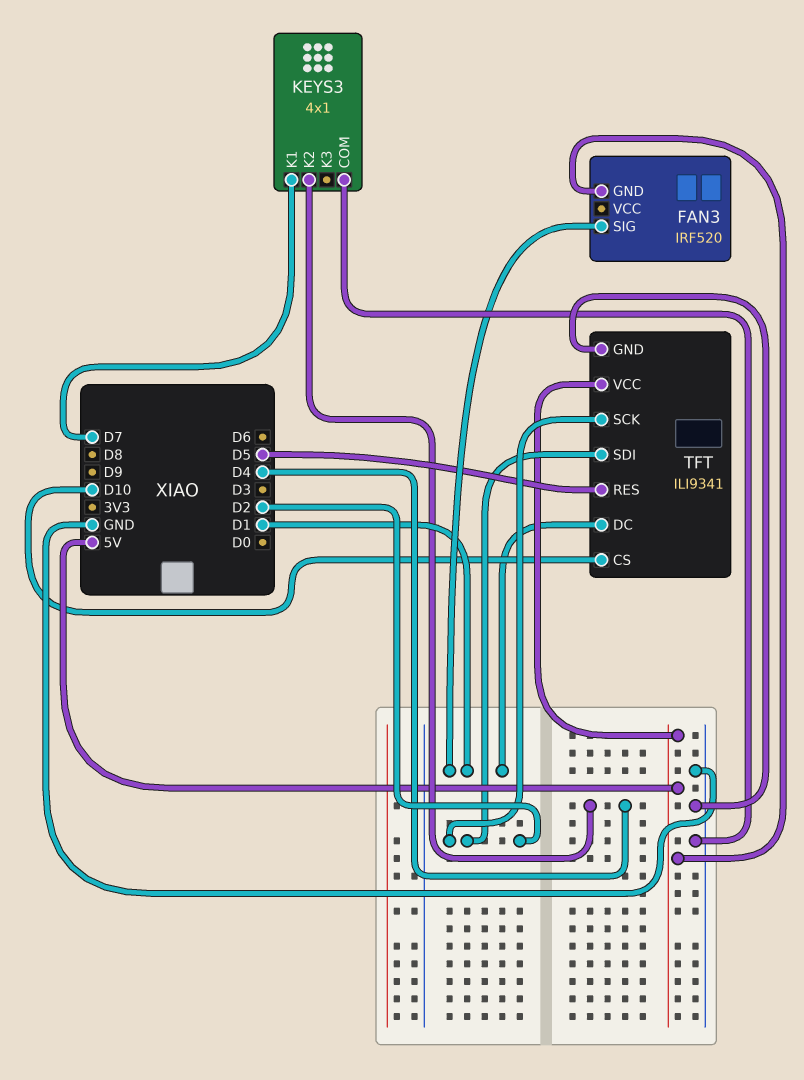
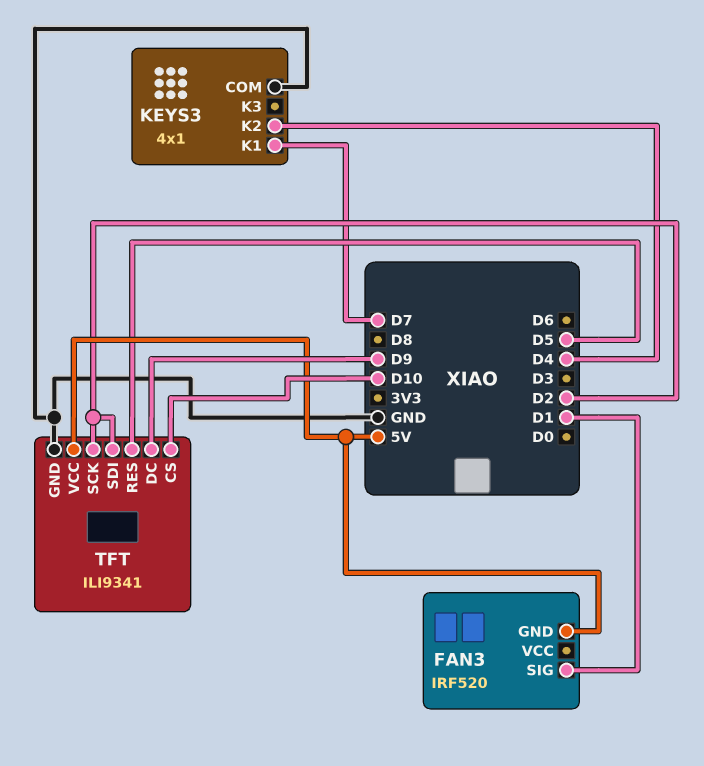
TFT pin DC: D1 -> D9

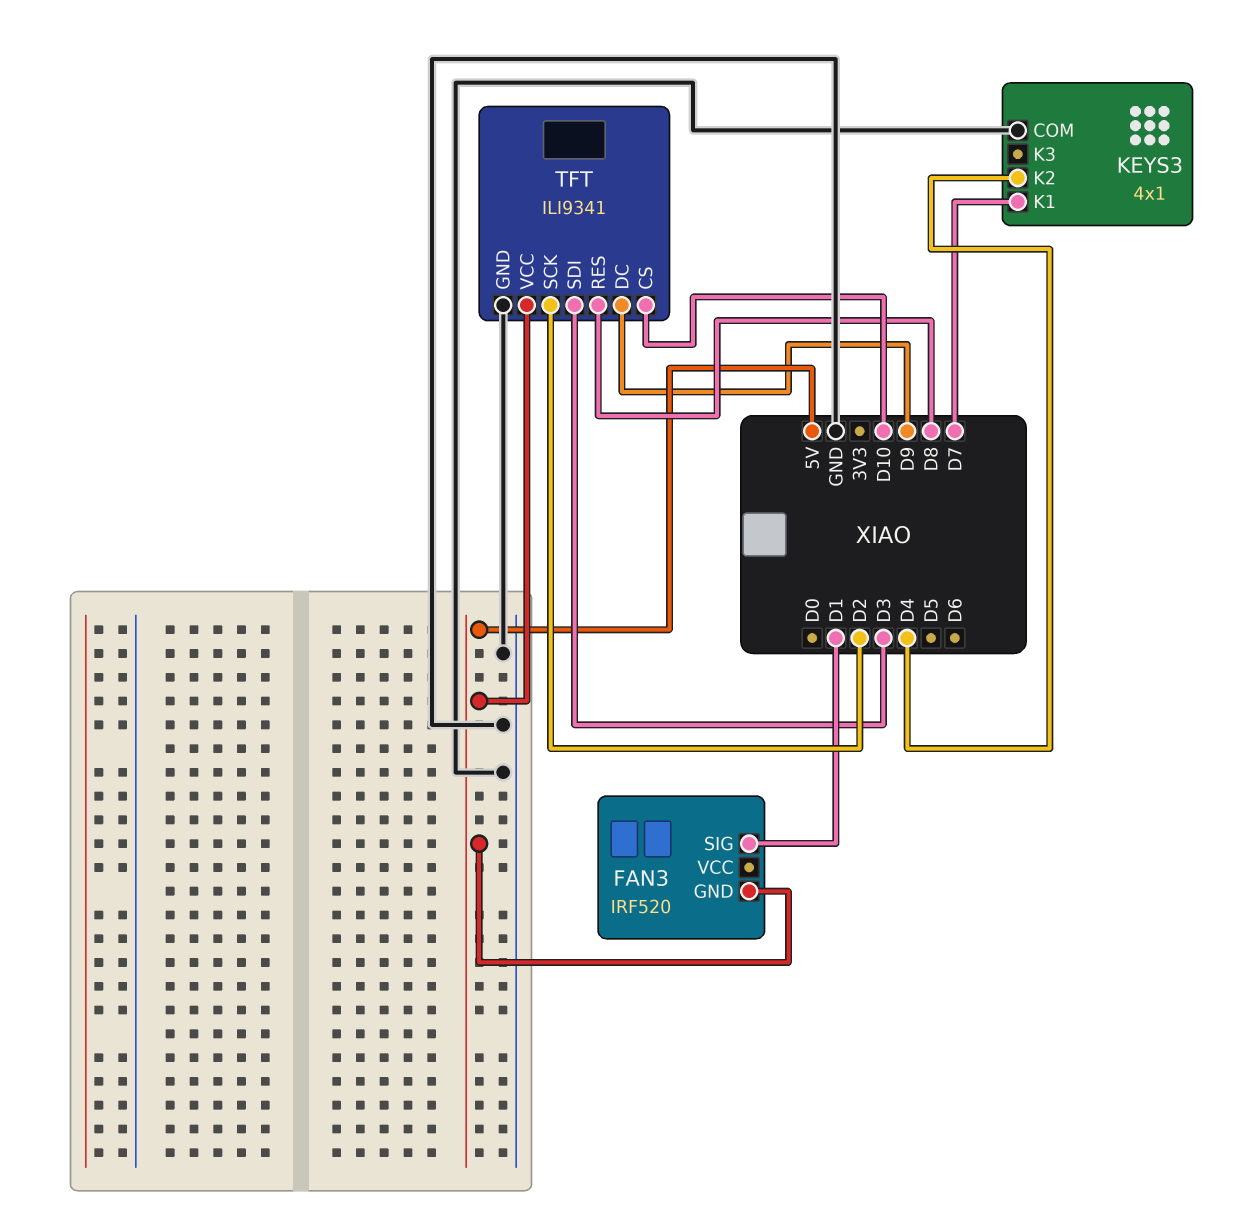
TFT pin RES: D5 -> D8
TFT pin SDI: D2 -> D3

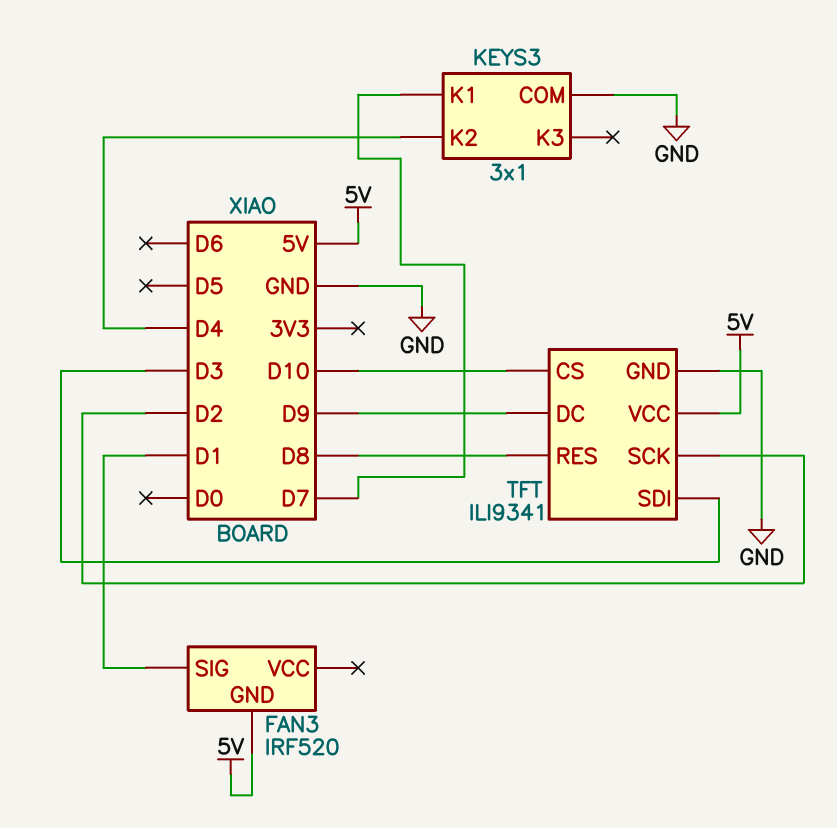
KEYS3: 4x1 -> 3x1

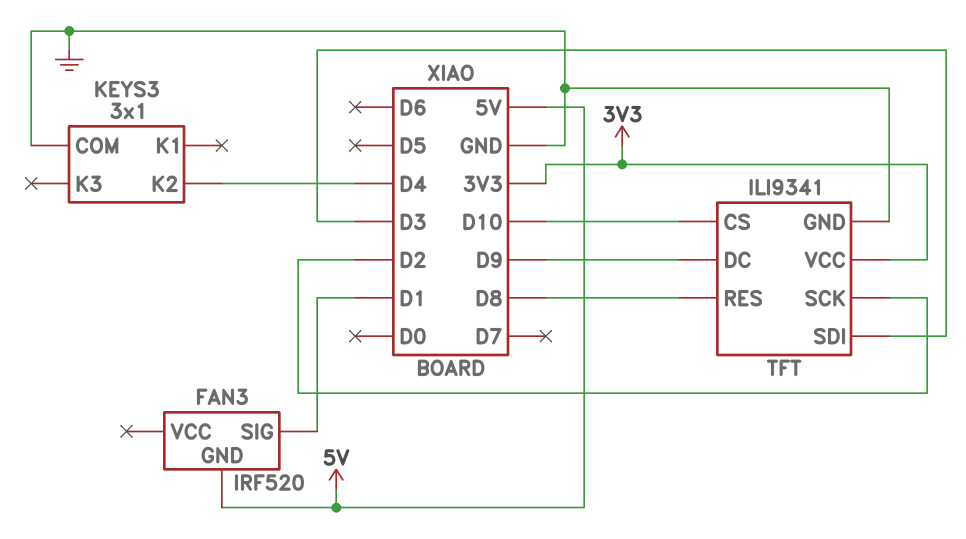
KEYS3 pin K1: D7 -> none
TFT pin VCC: 5V -> 3V3

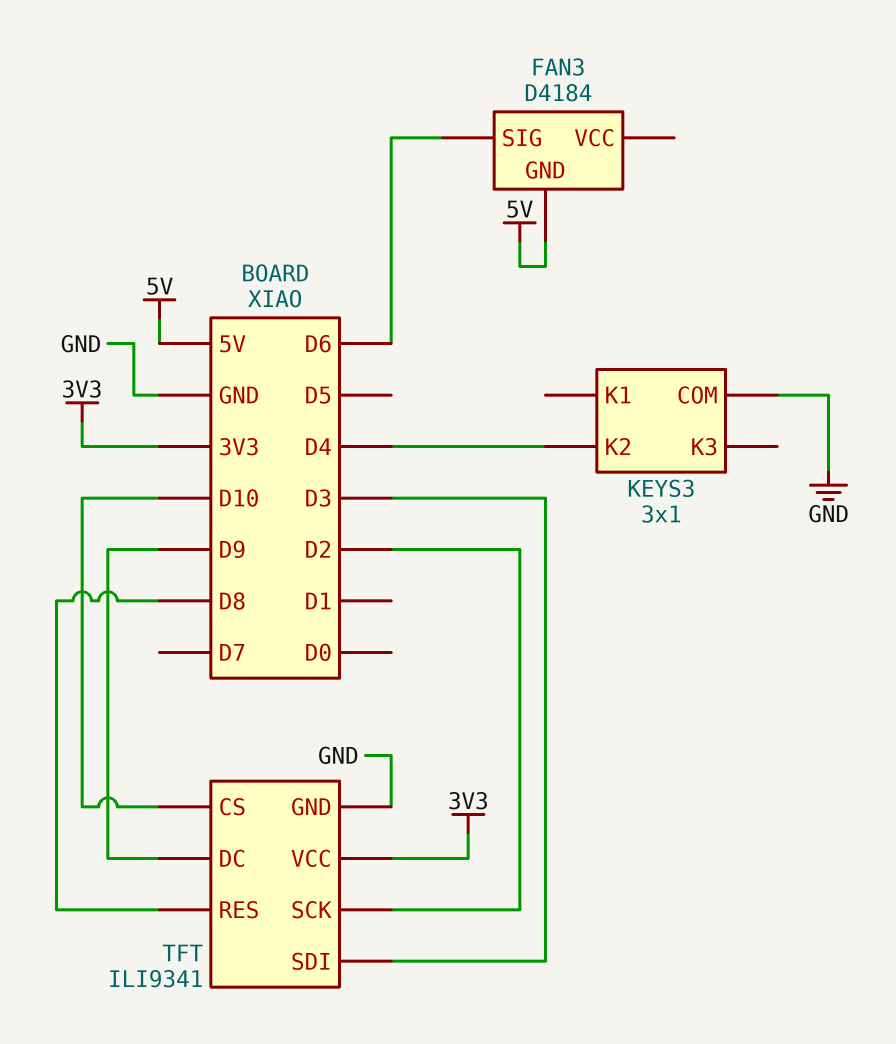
FAN3: IRF520 -> D4184
FAN3 pin SIG: D1 -> D6

